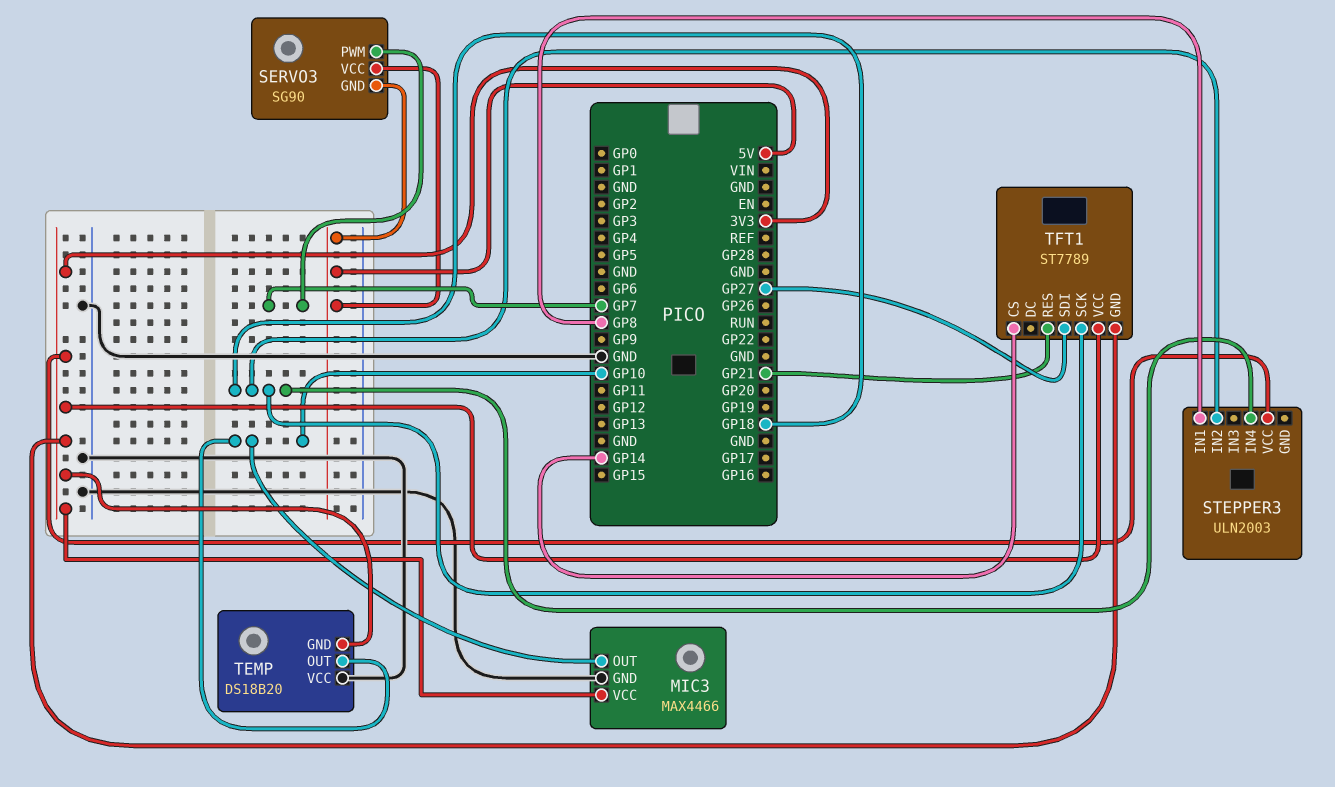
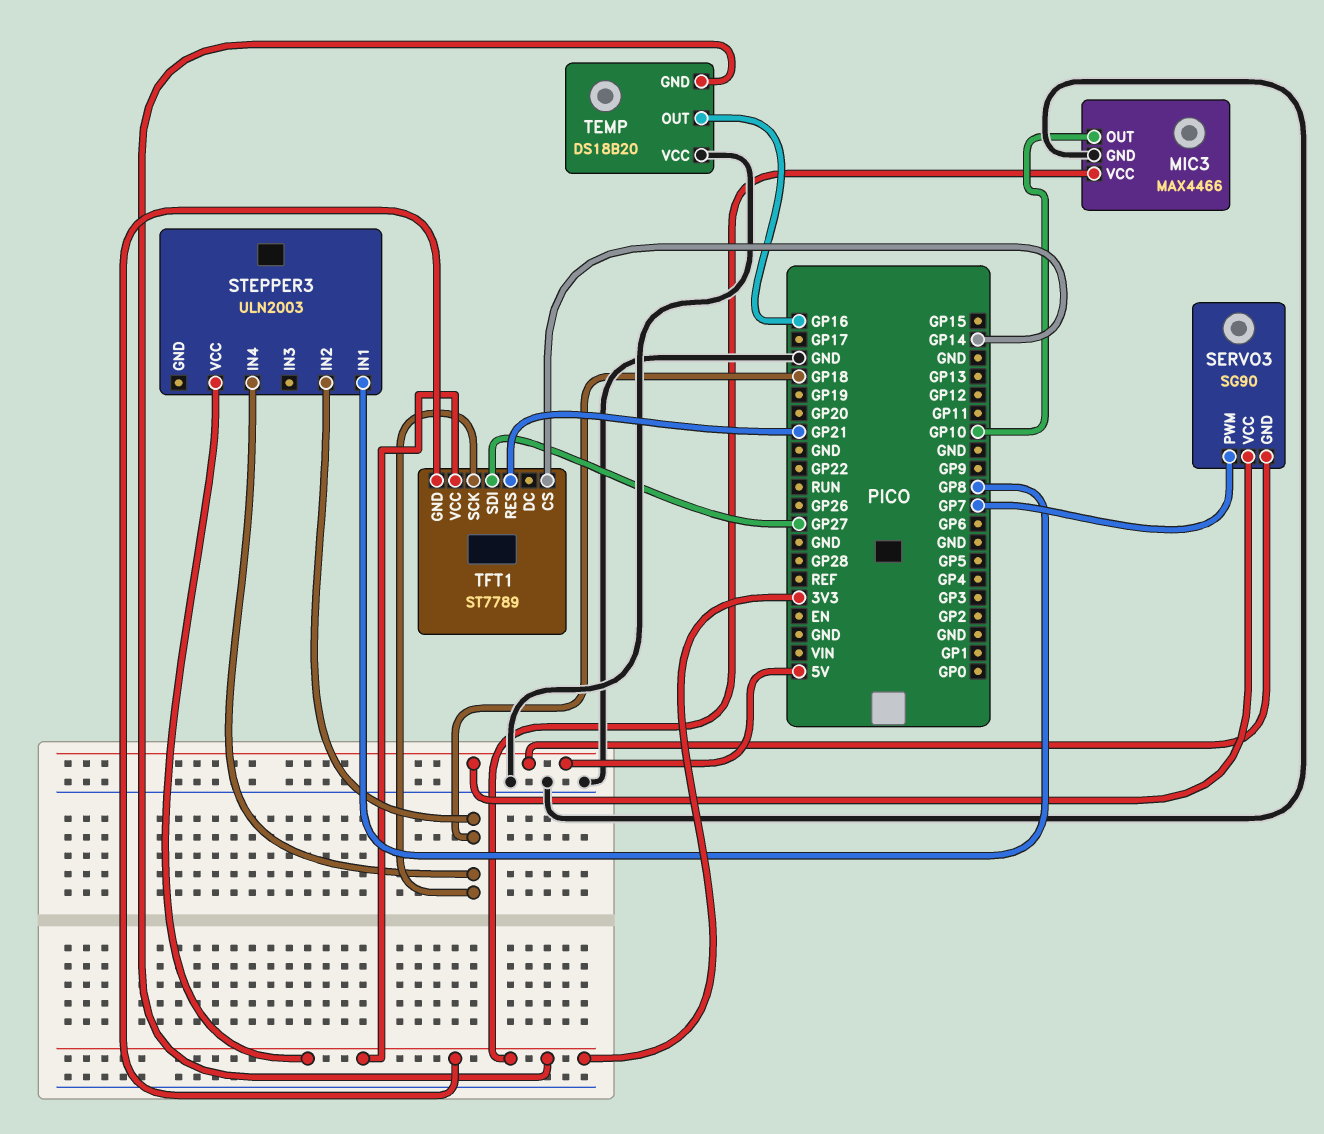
TEMP pin OUT: GP10 -> GP16

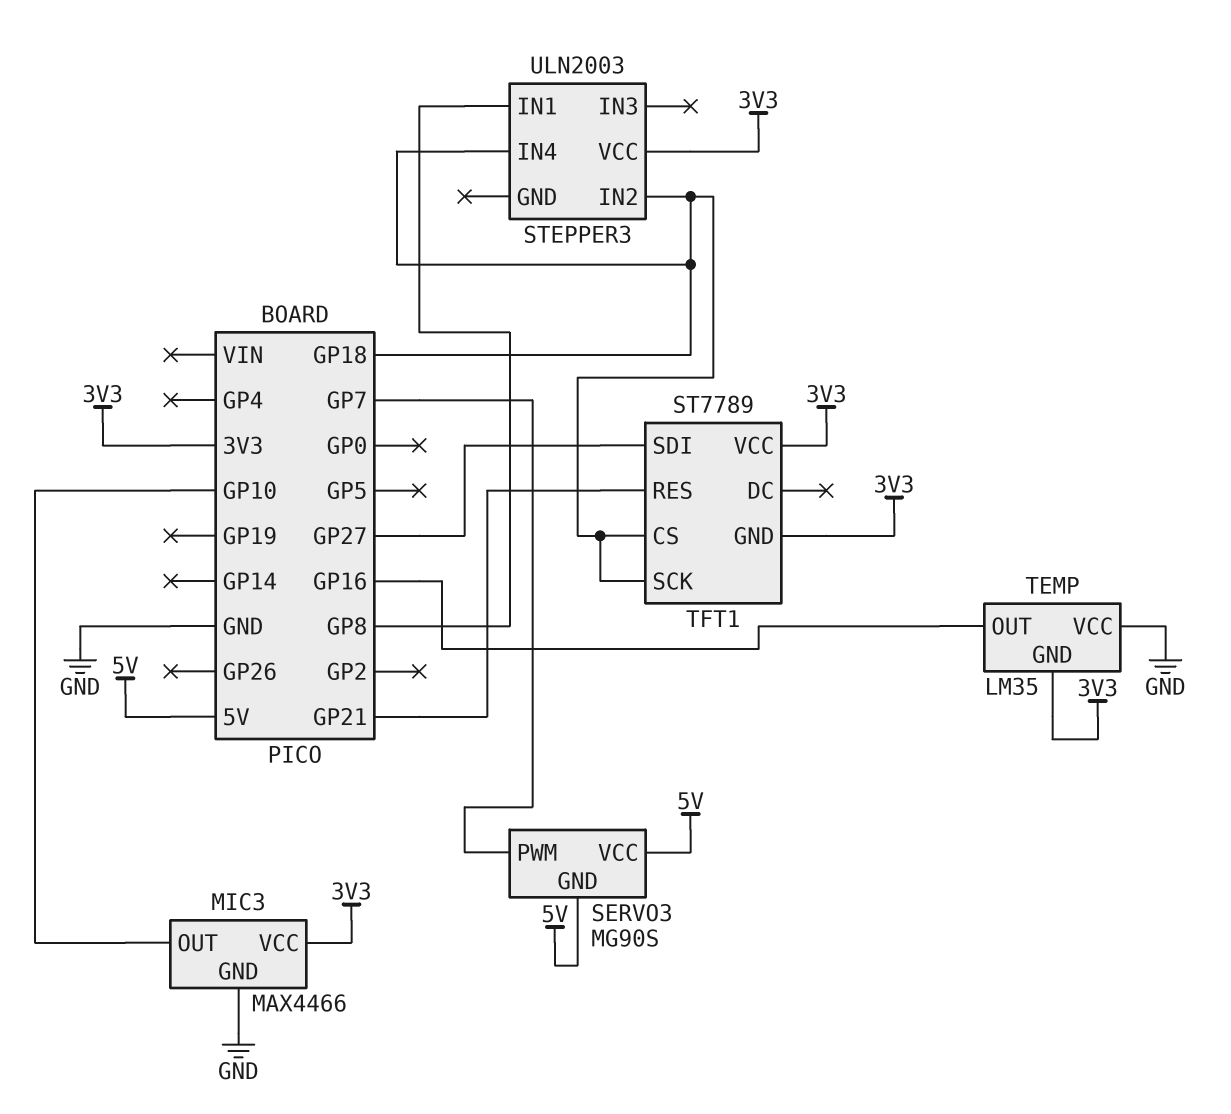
SERVO3: SG90 -> MG90S
TEMP: DS18B20 -> LM35
TFT1 pin CS: GP14 -> GP18

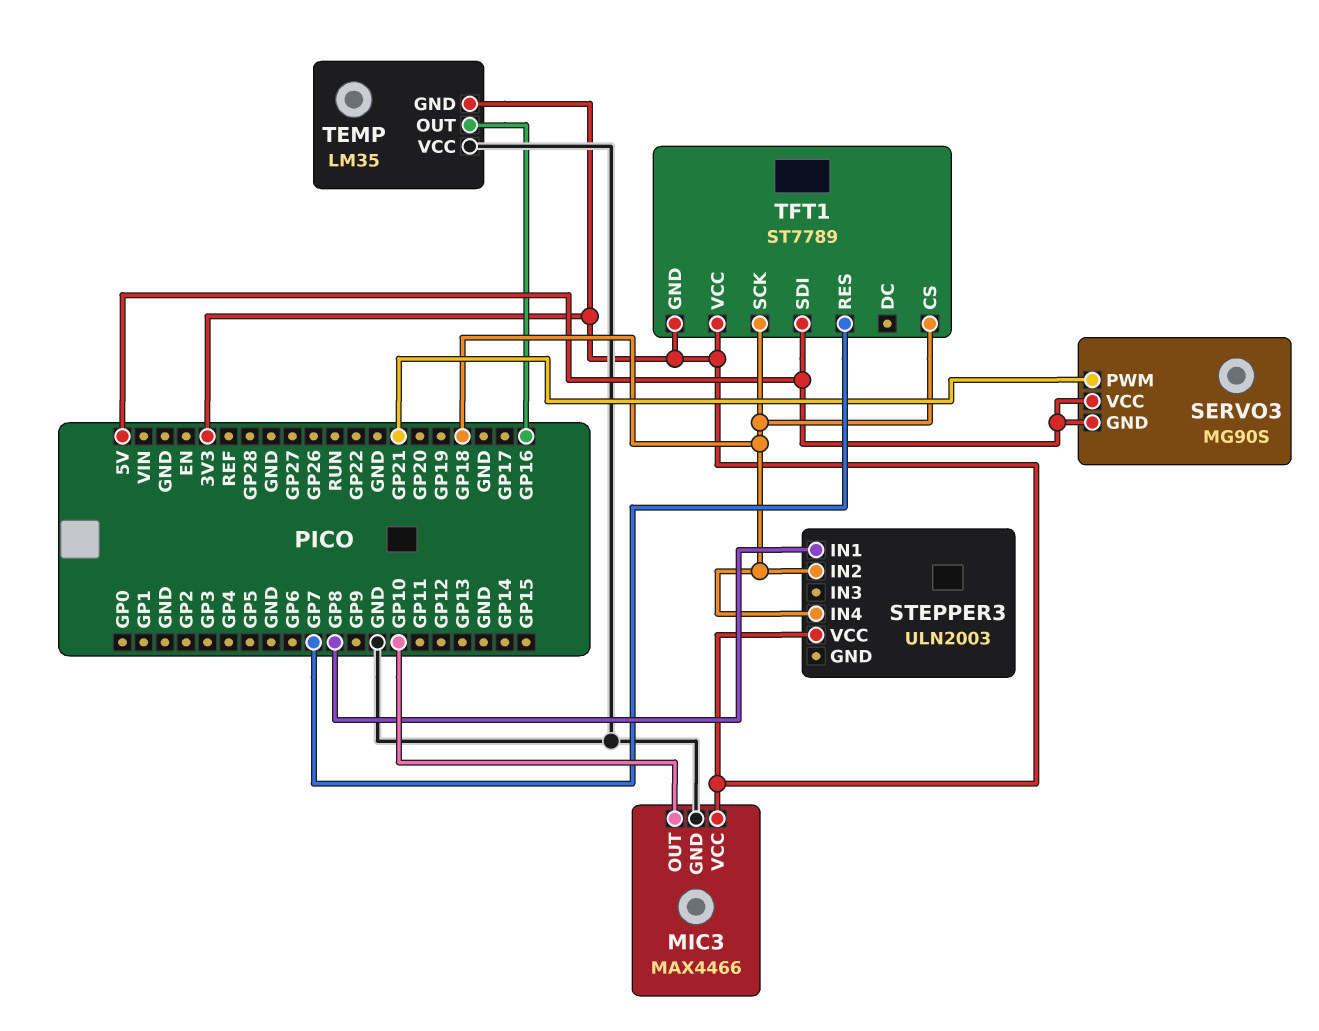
SERVO3 pin PWM: GP7 -> GP21
TFT1 pin RES: GP21 -> GP7
TFT1 pin SDI: GP27 -> 5V

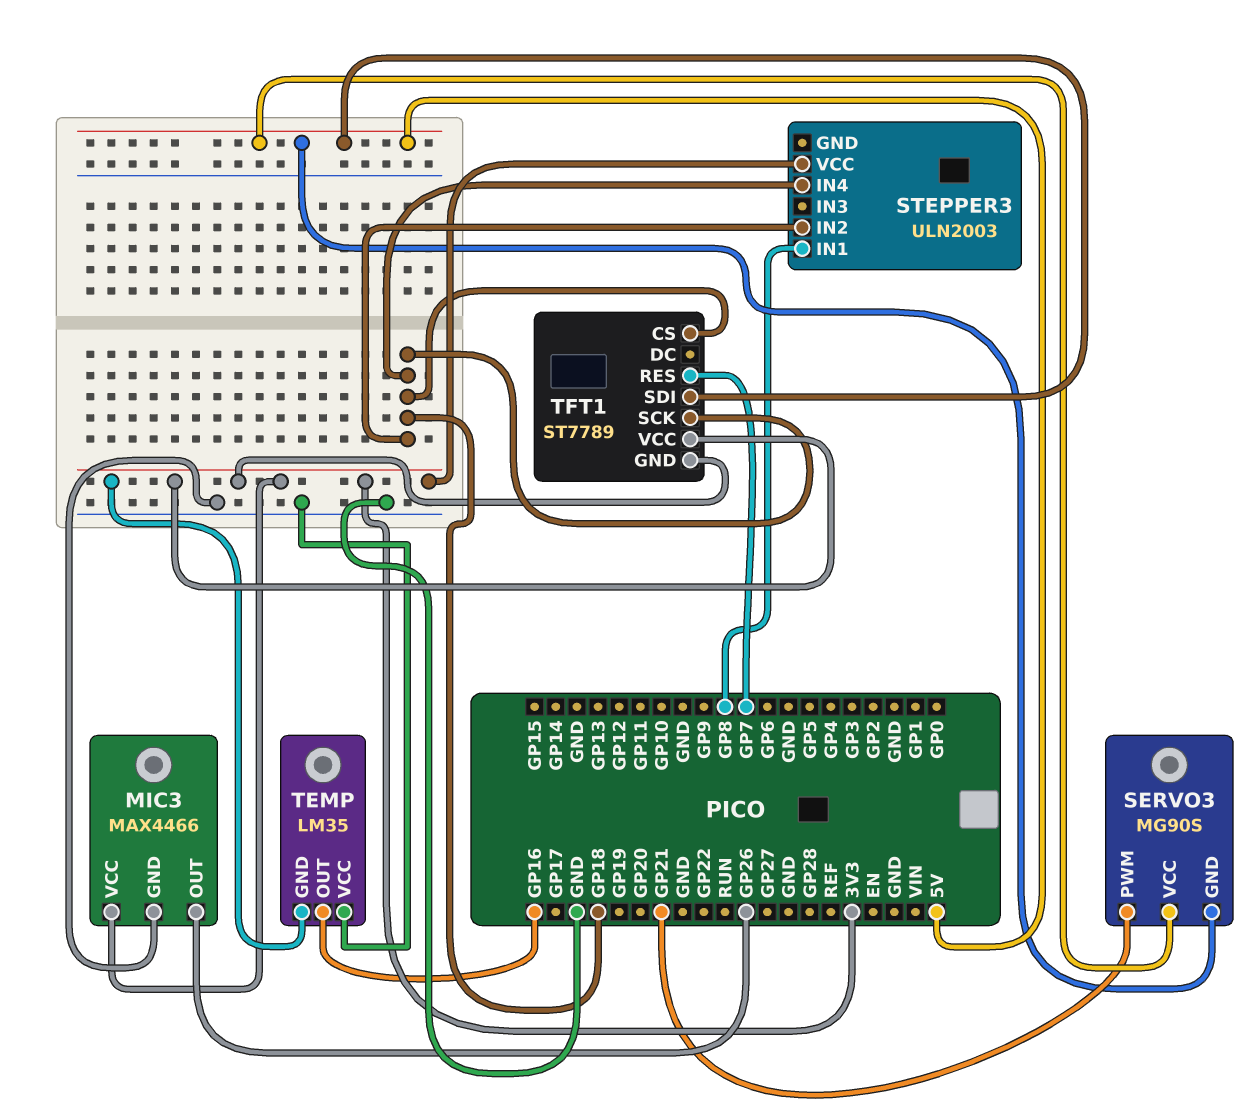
MIC3 pin OUT: GP10 -> GP26

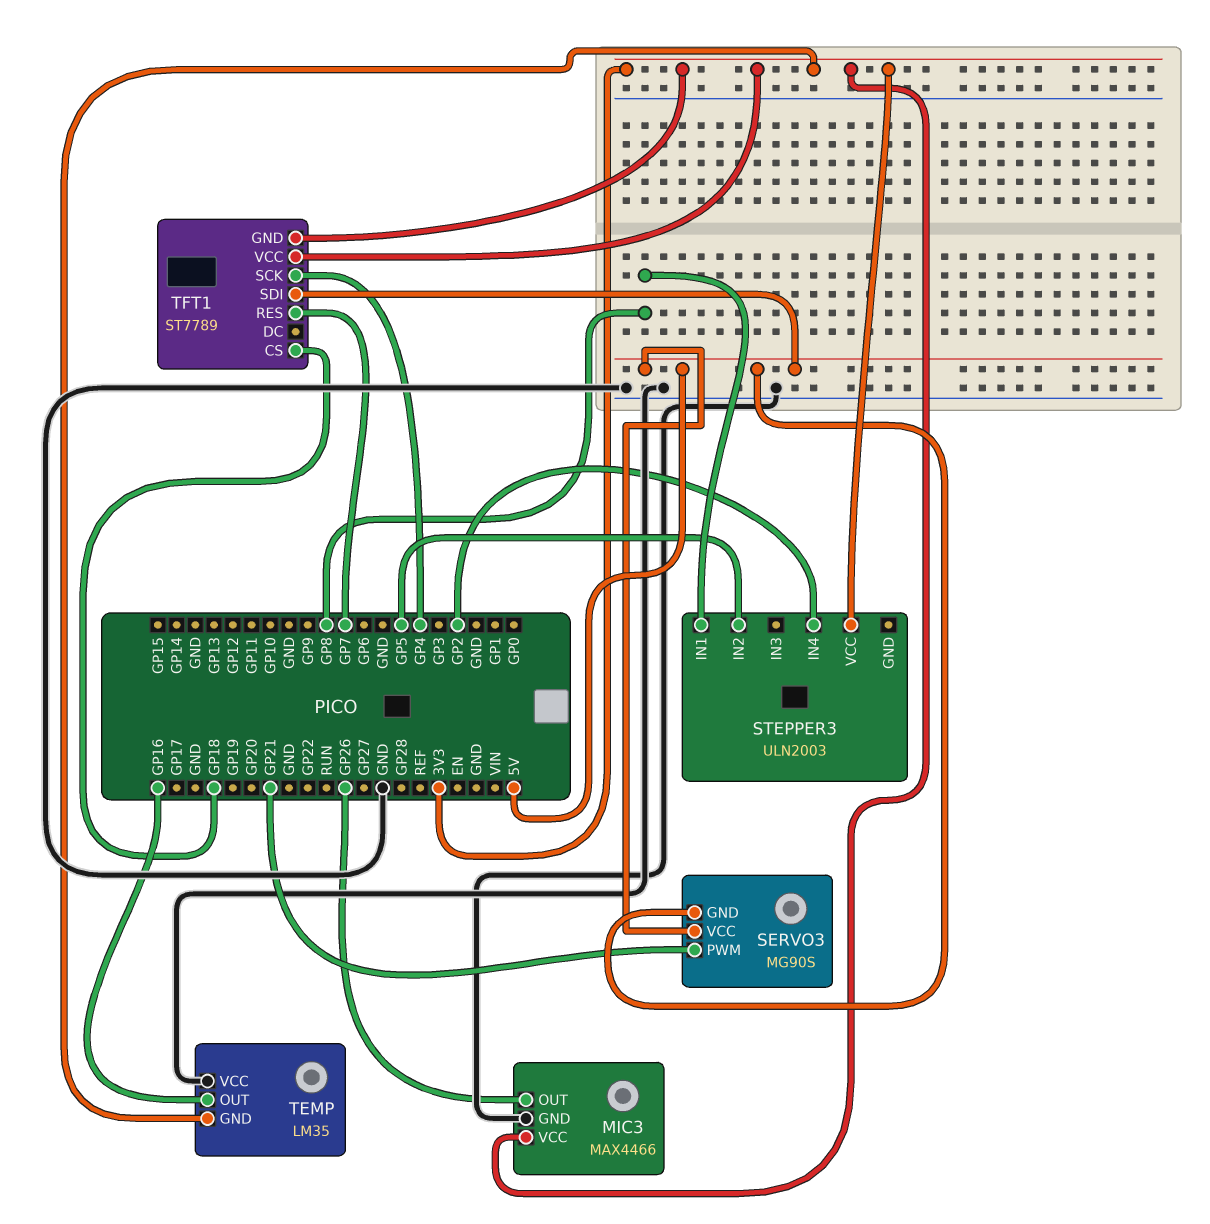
STEPPER3 pin IN2: GP18 -> GP5
STEPPER3 pin IN4: GP18 -> GP2
TFT1 pin SCK: GP18 -> GP4

